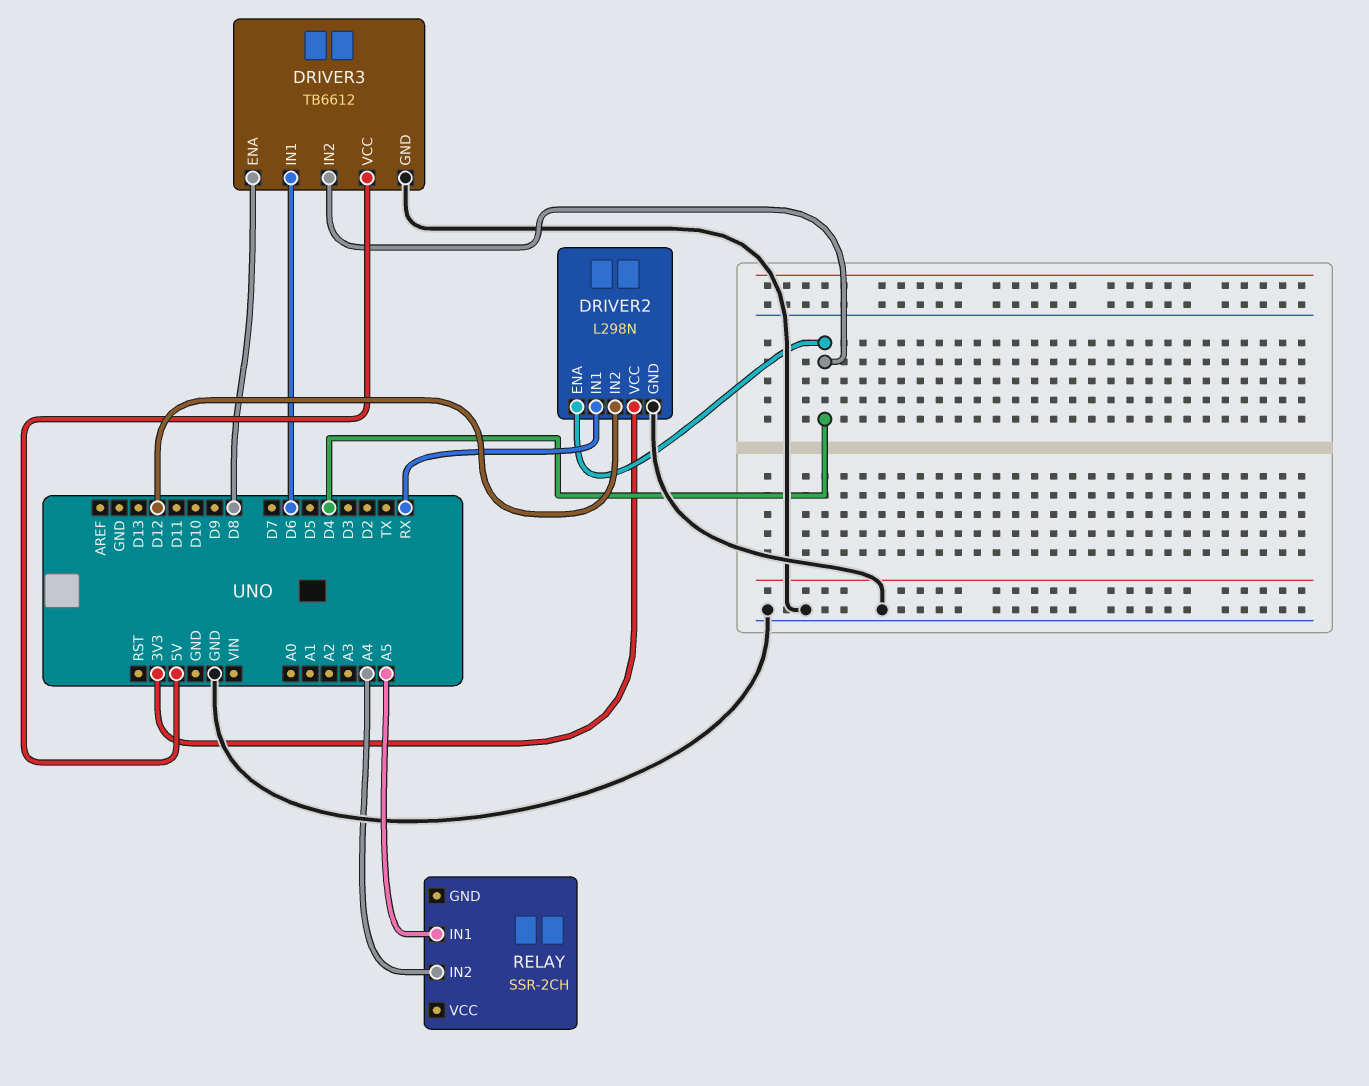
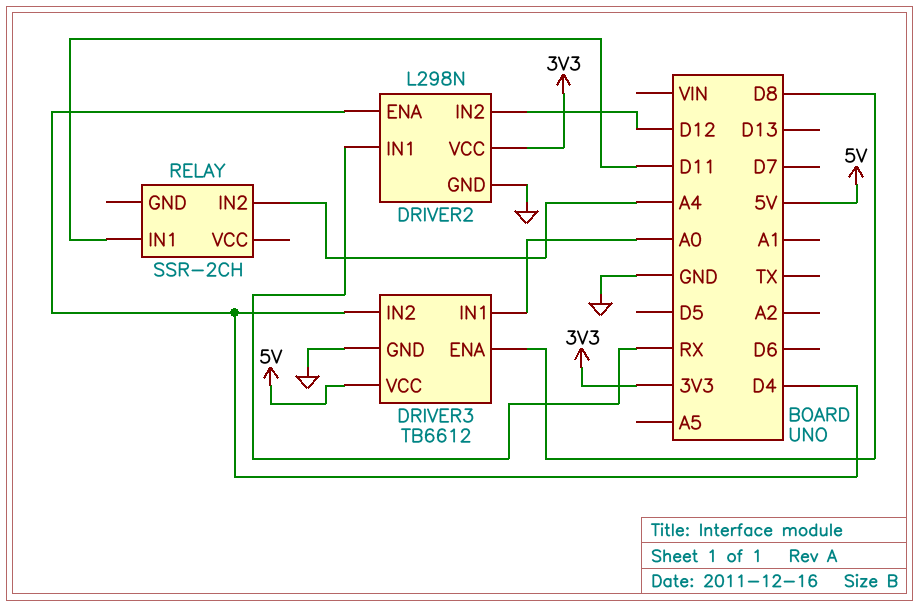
DRIVER3 pin IN1: D6 -> A0
RELAY pin IN1: A5 -> D11

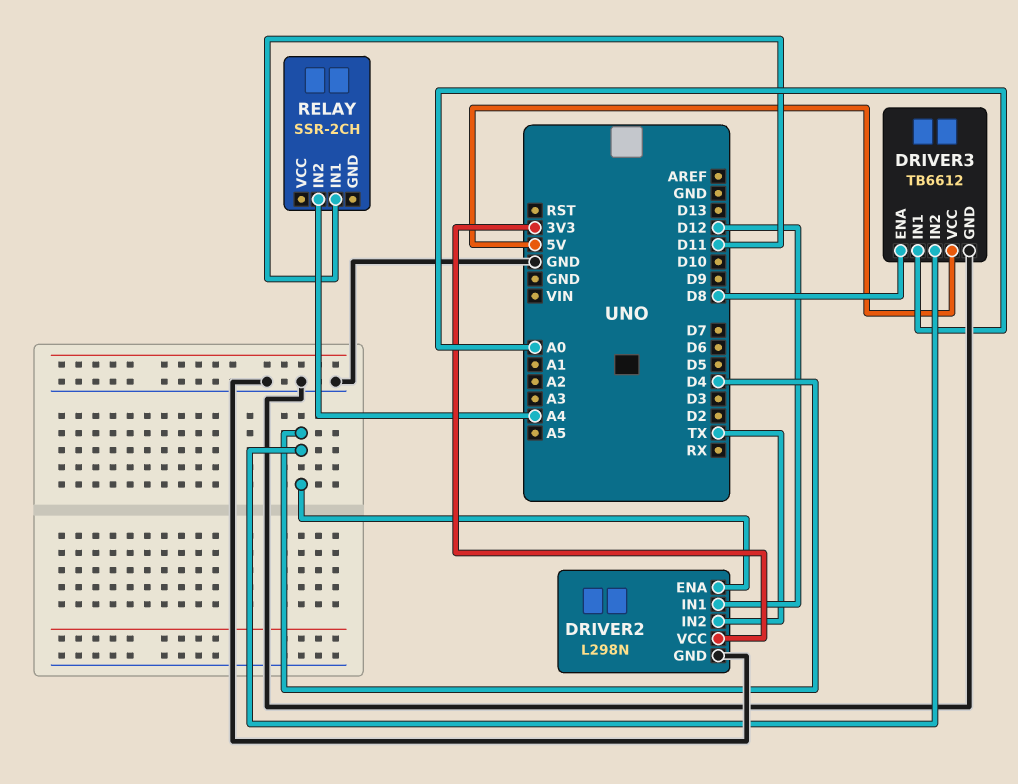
DRIVER2 pin IN1: RX -> D12
DRIVER2 pin IN2: D12 -> TX

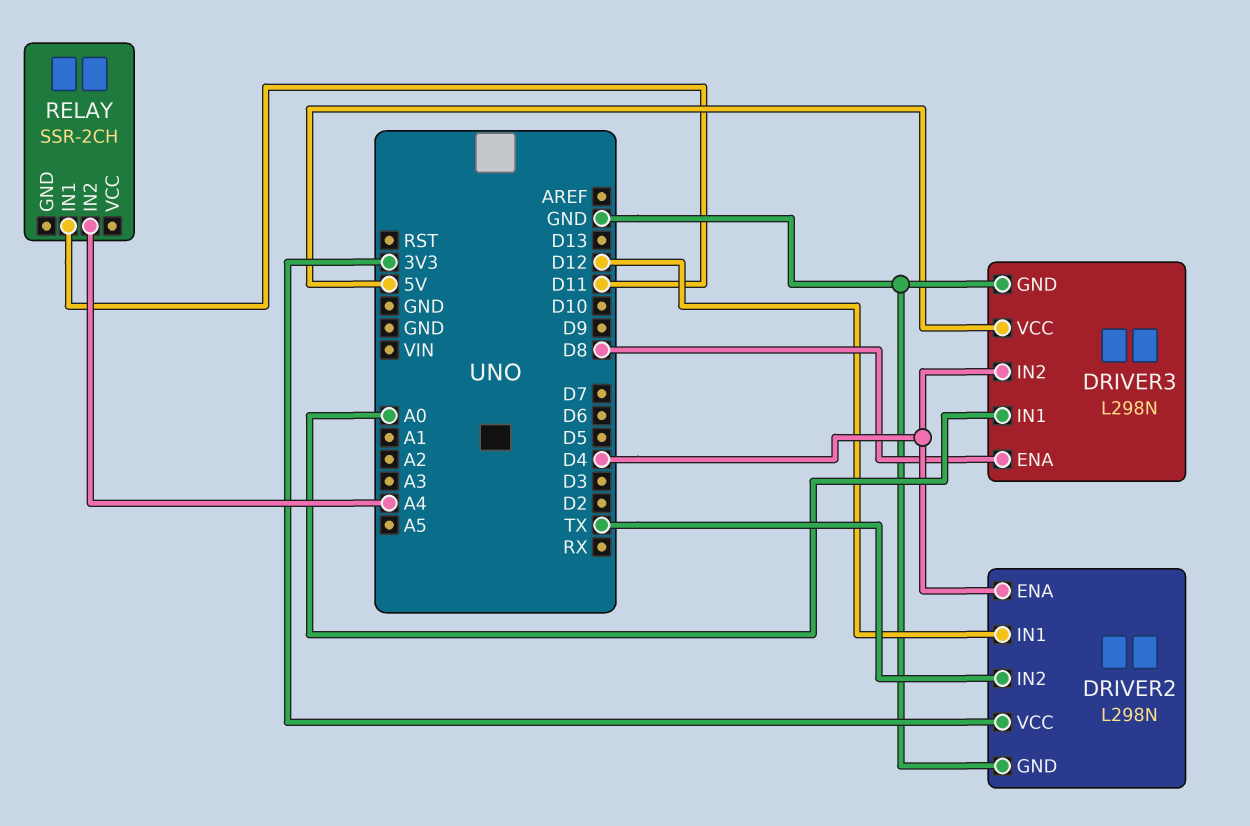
DRIVER3: TB6612 -> L298N

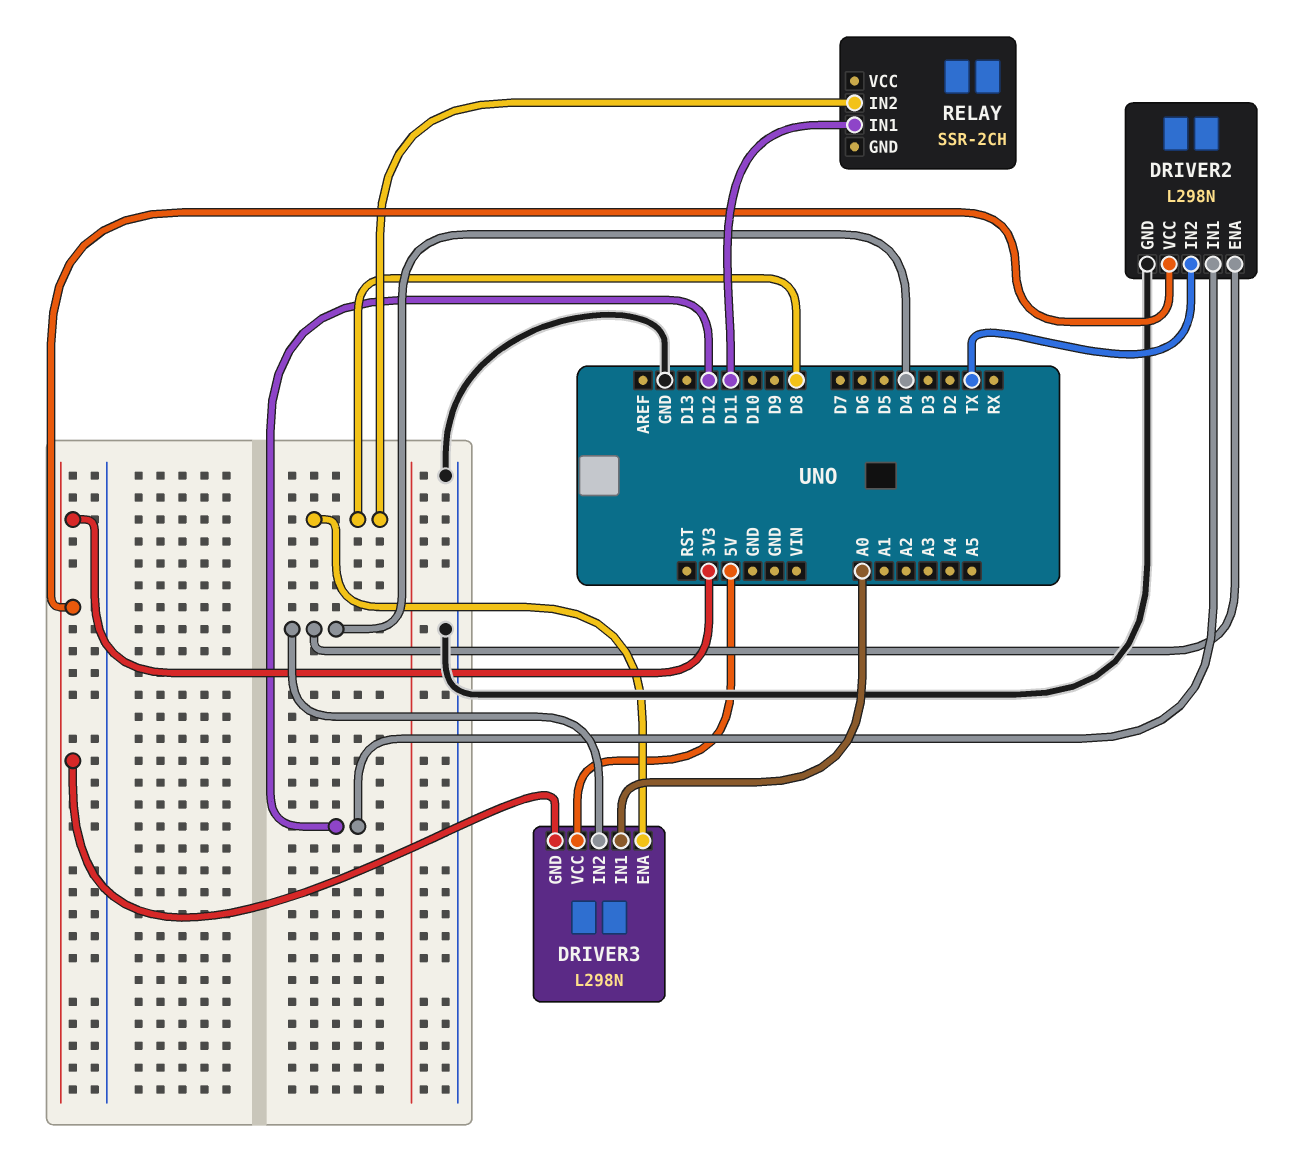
DRIVER3 pin GND: GND -> 3V3
RELAY pin IN2: A4 -> D8

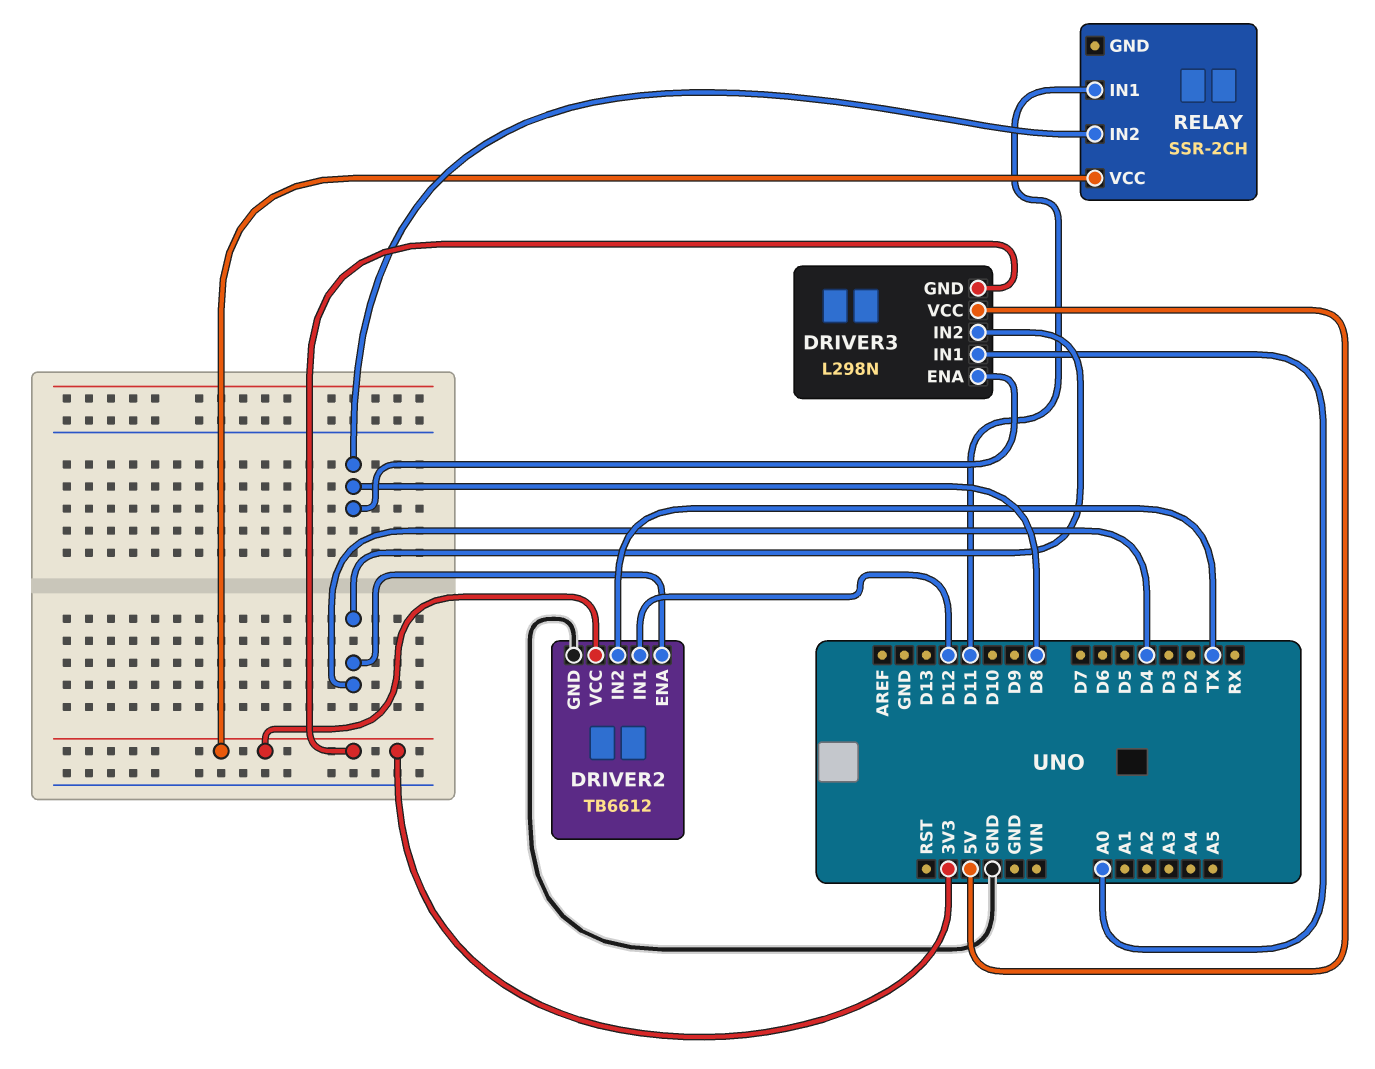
DRIVER2: L298N -> TB6612
RELAY pin VCC: none -> 3V3

